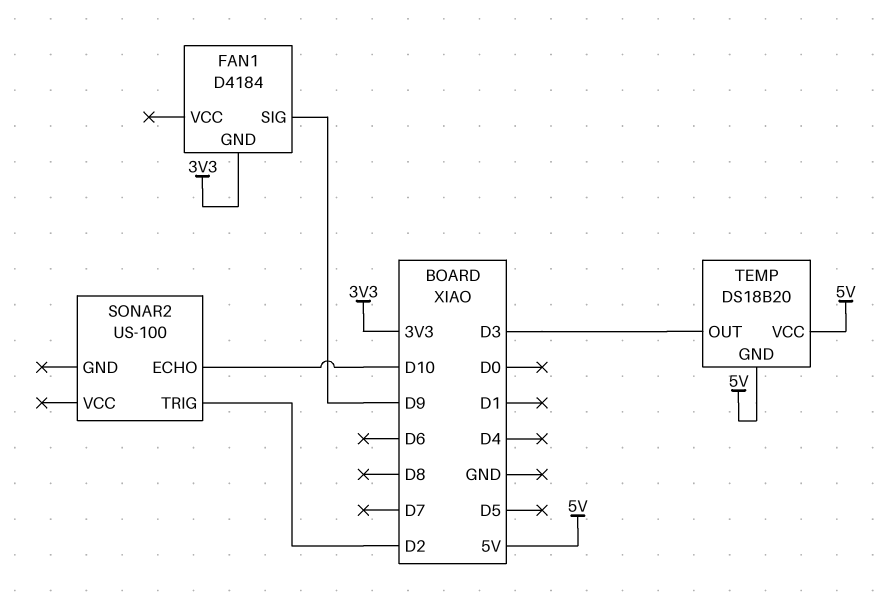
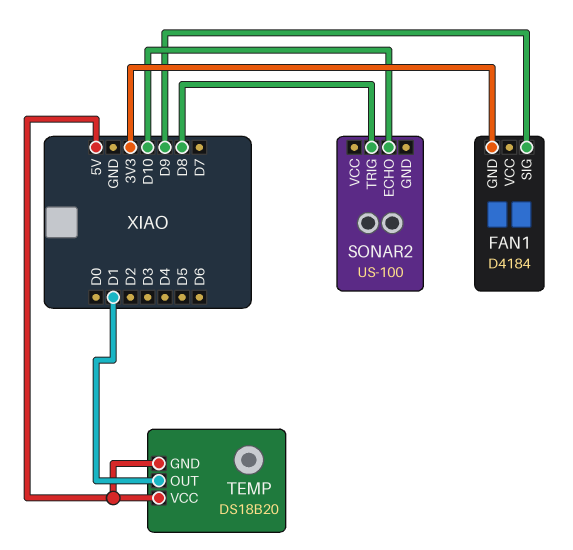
SONAR2 pin TRIG: D2 -> D8
TEMP pin OUT: D3 -> D1

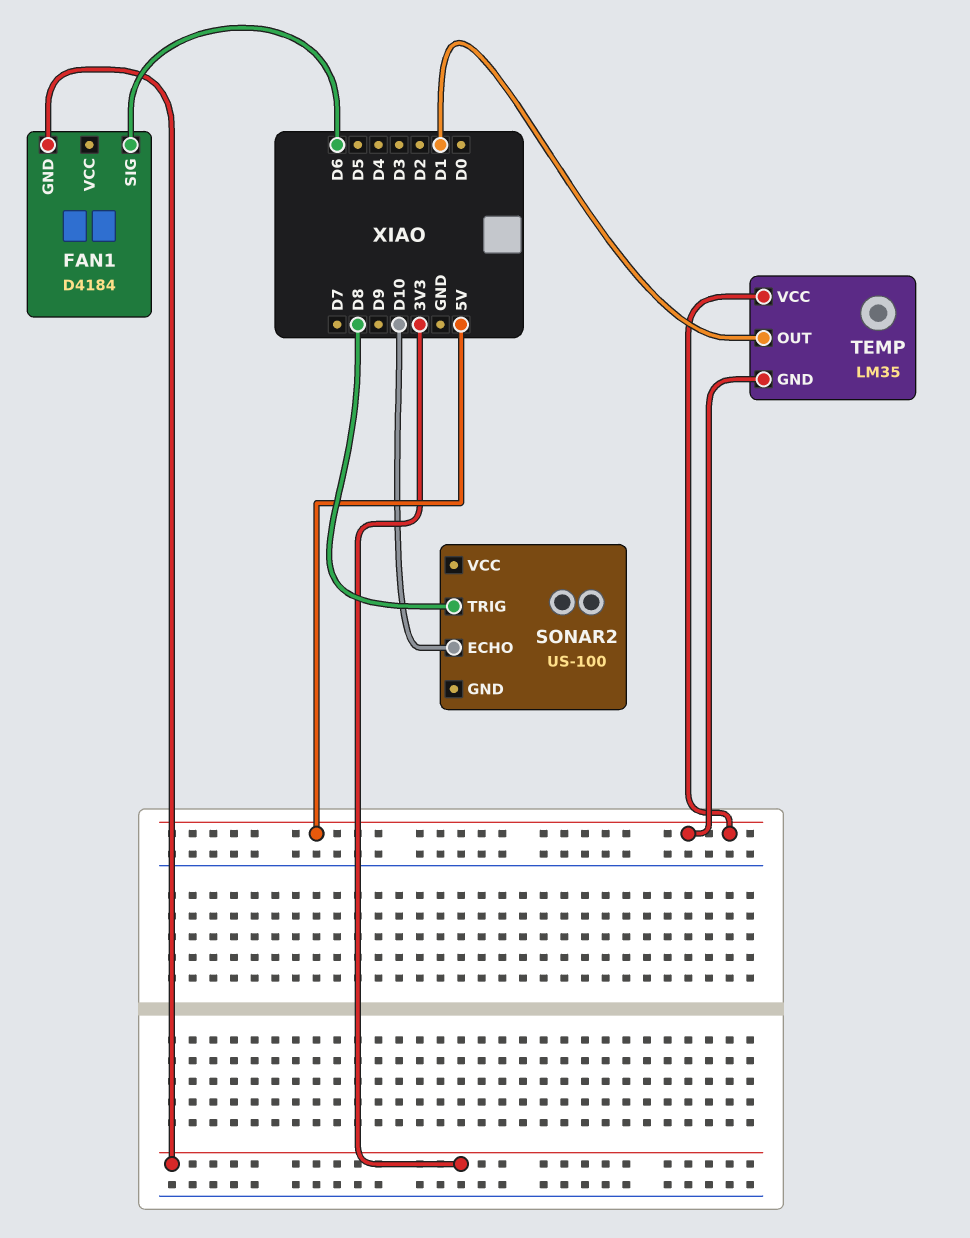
FAN1 pin SIG: D9 -> D6
TEMP: DS18B20 -> LM35

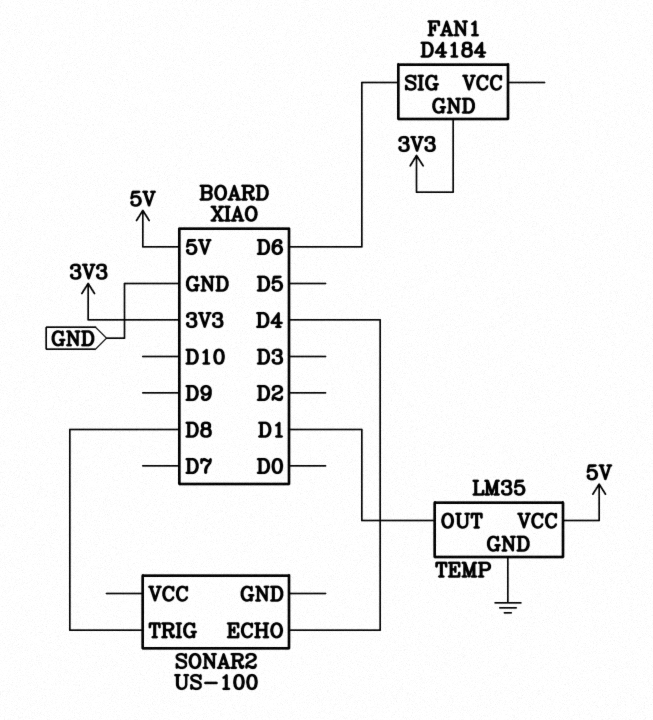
SONAR2 pin ECHO: D10 -> D4
TEMP pin GND: 5V -> GND

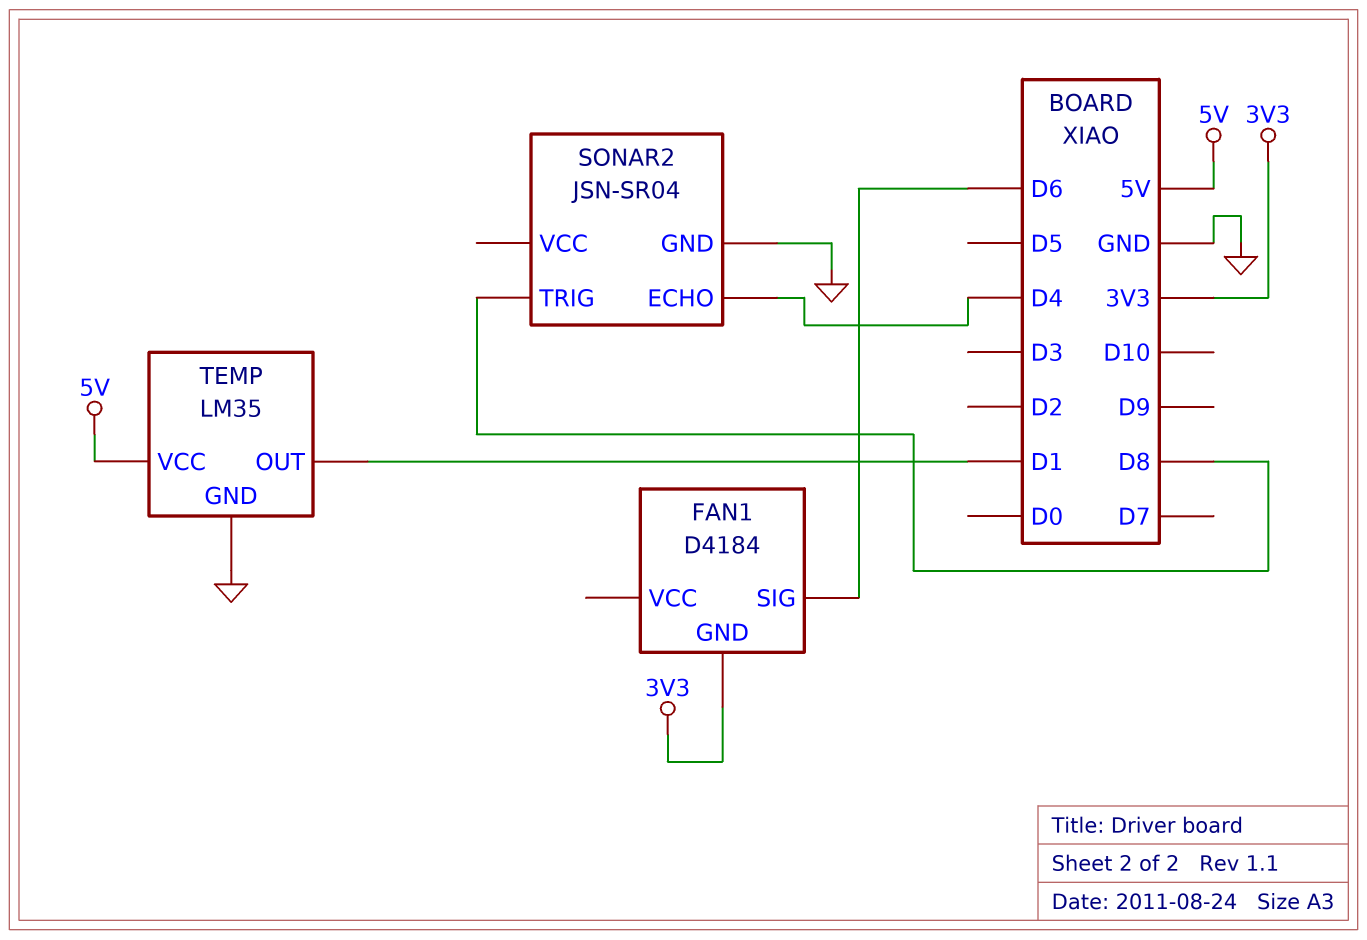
SONAR2: US-100 -> JSN-SR04
SONAR2 pin GND: none -> GND

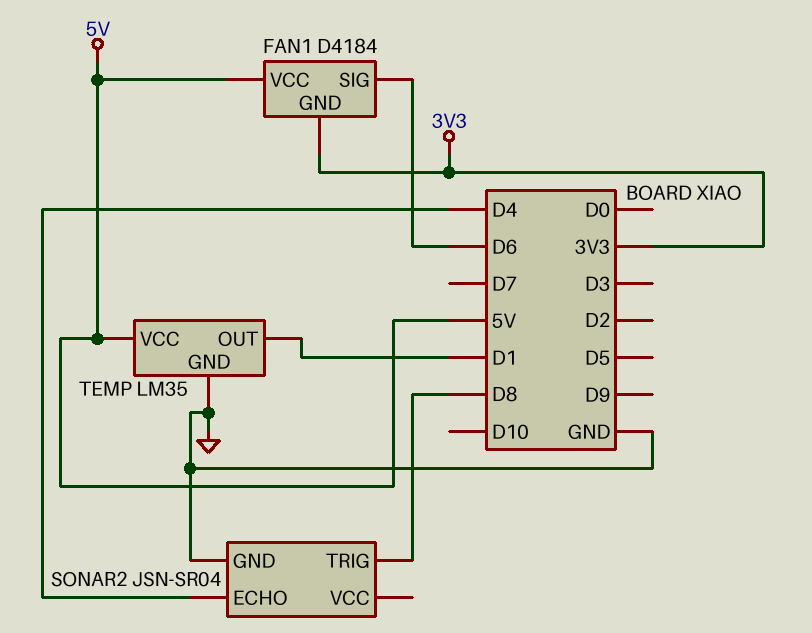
FAN1 pin VCC: none -> 5V

